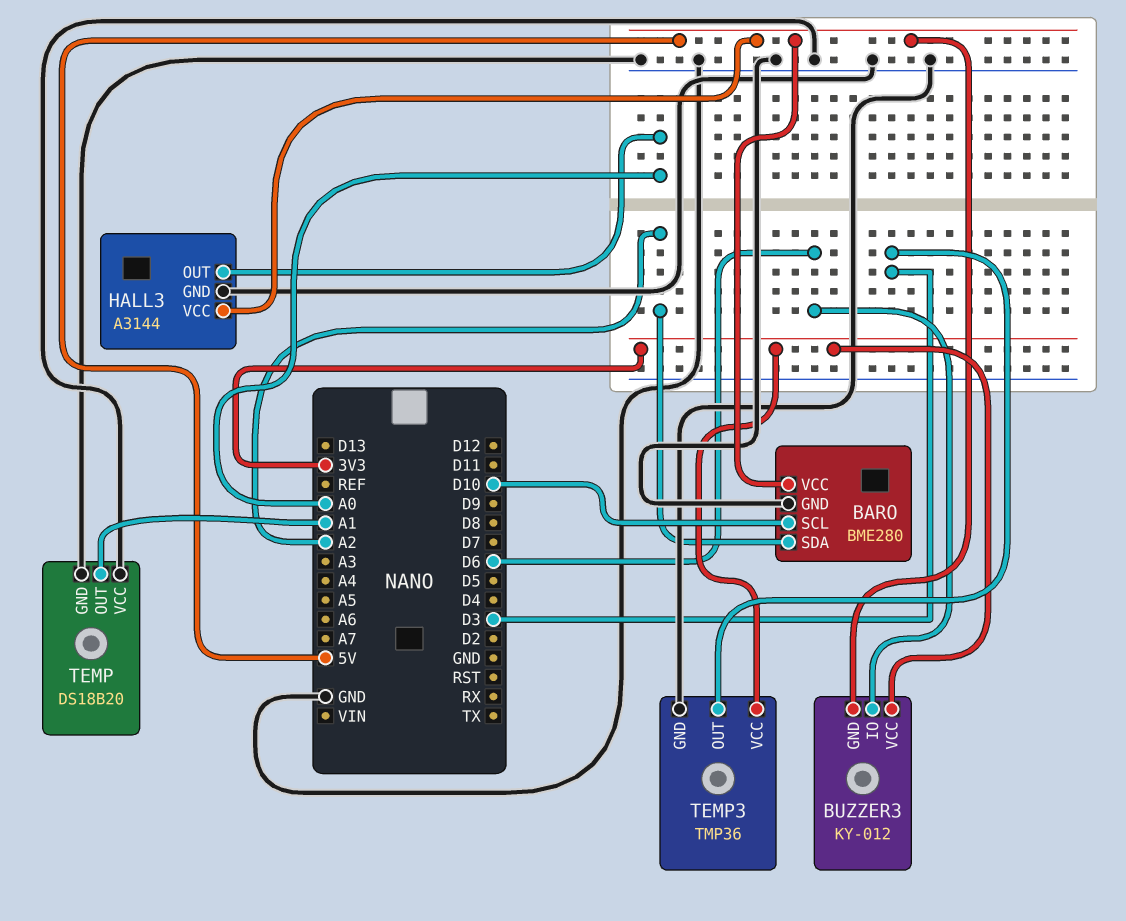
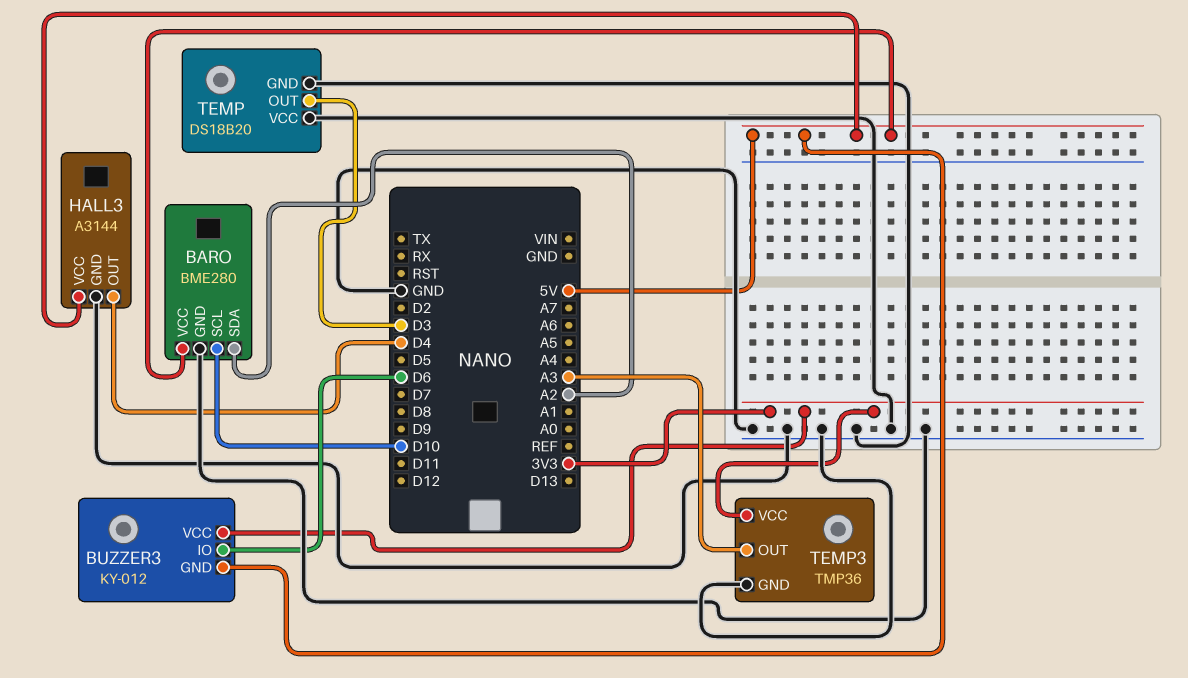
HALL3 pin OUT: A0 -> D4
TEMP pin OUT: A1 -> D3
TEMP3 pin OUT: D3 -> A3

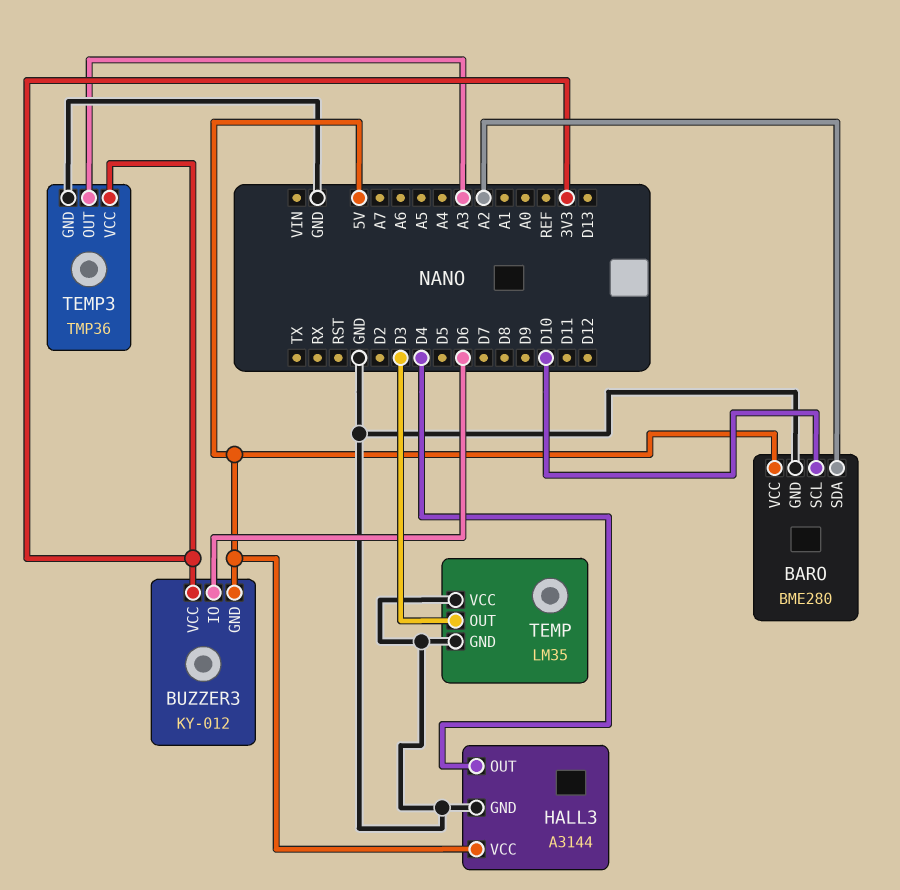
TEMP: DS18B20 -> LM35

